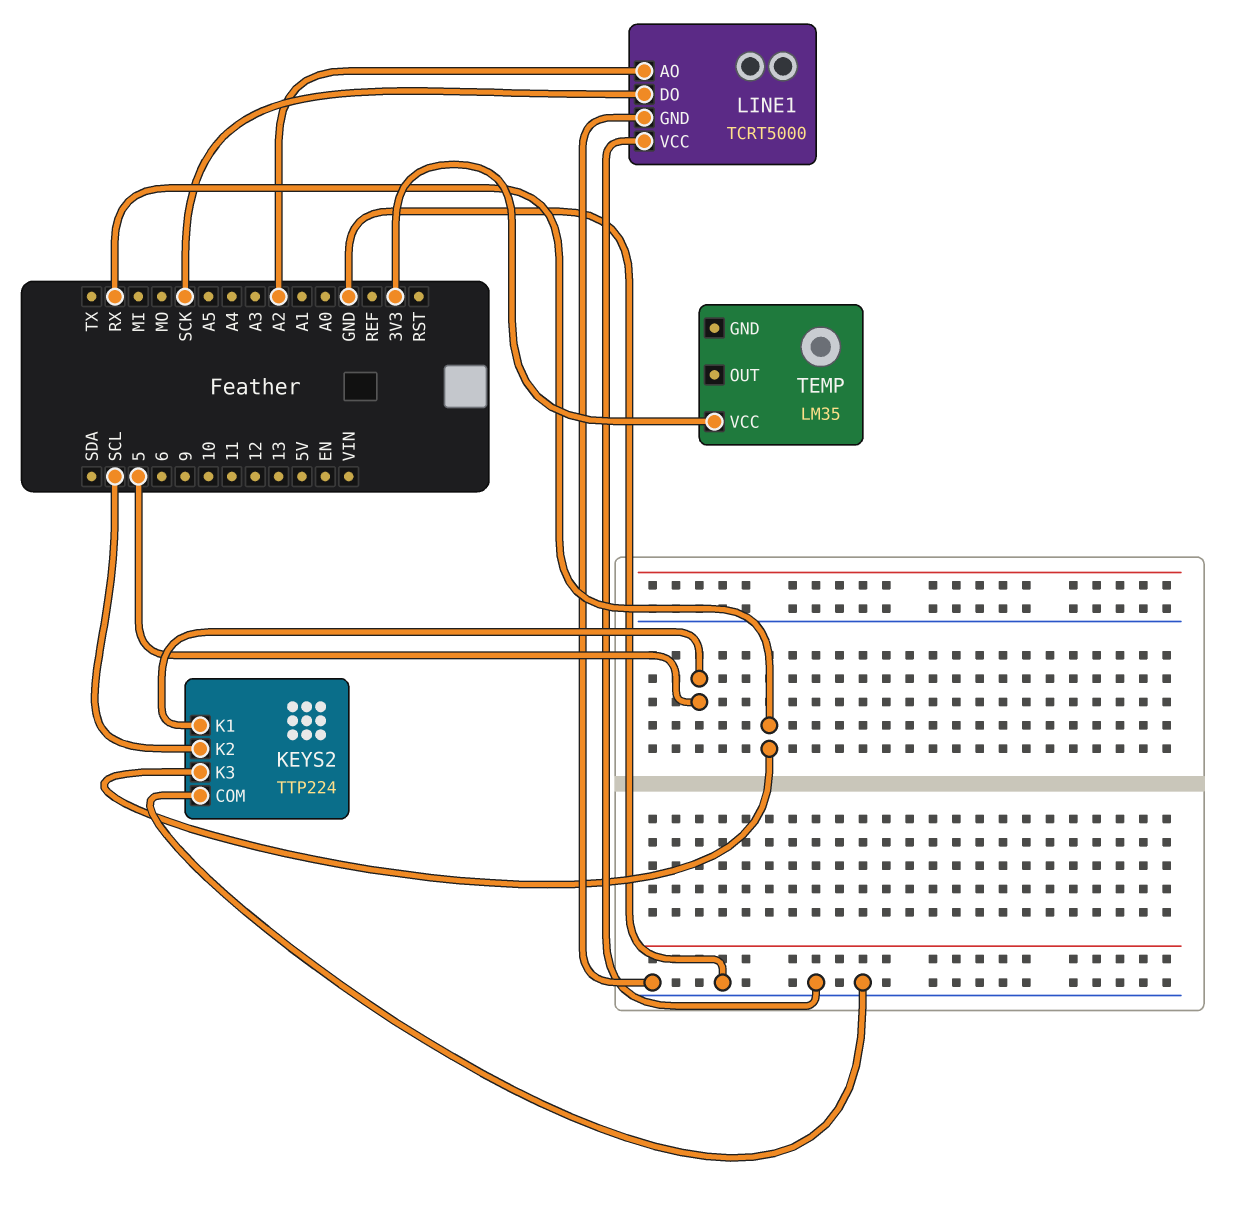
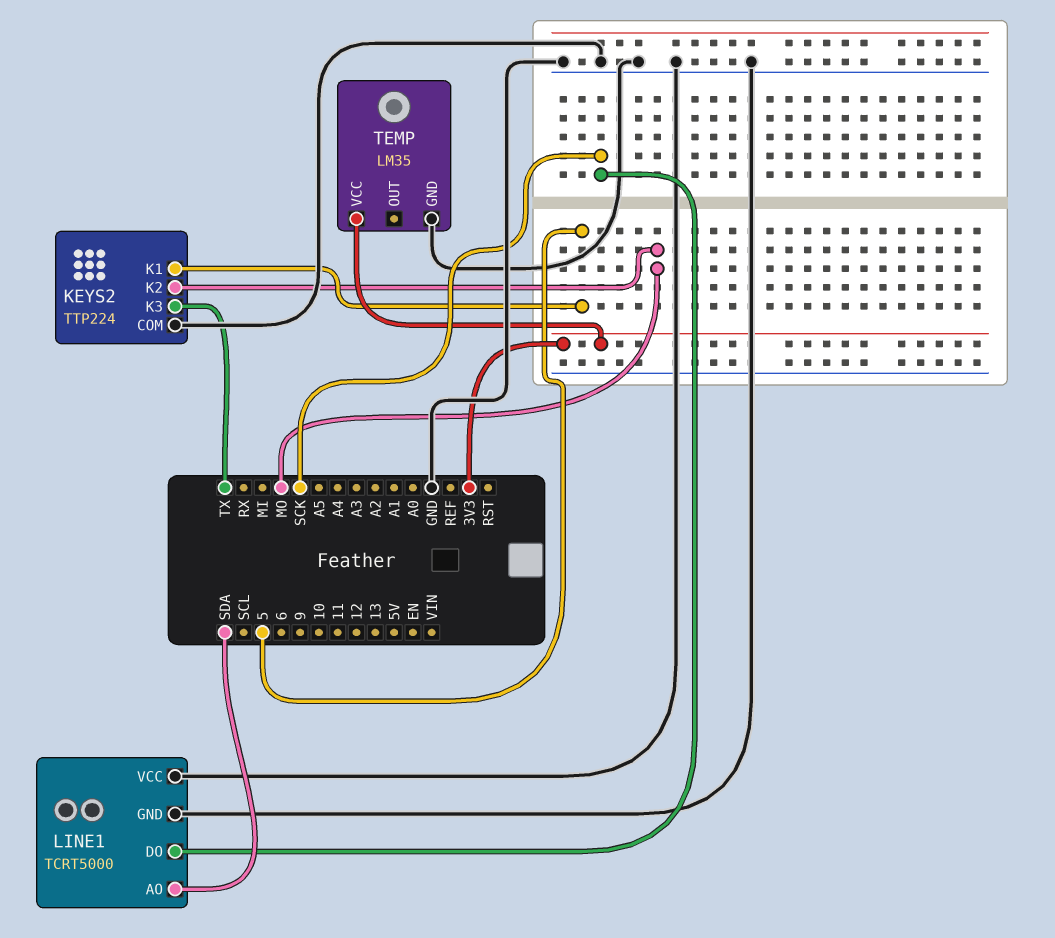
KEYS2 pin K2: SCL -> MO
KEYS2 pin K3: RX -> TX
LINE1 pin AO: A2 -> SDA
TEMP pin GND: none -> GND

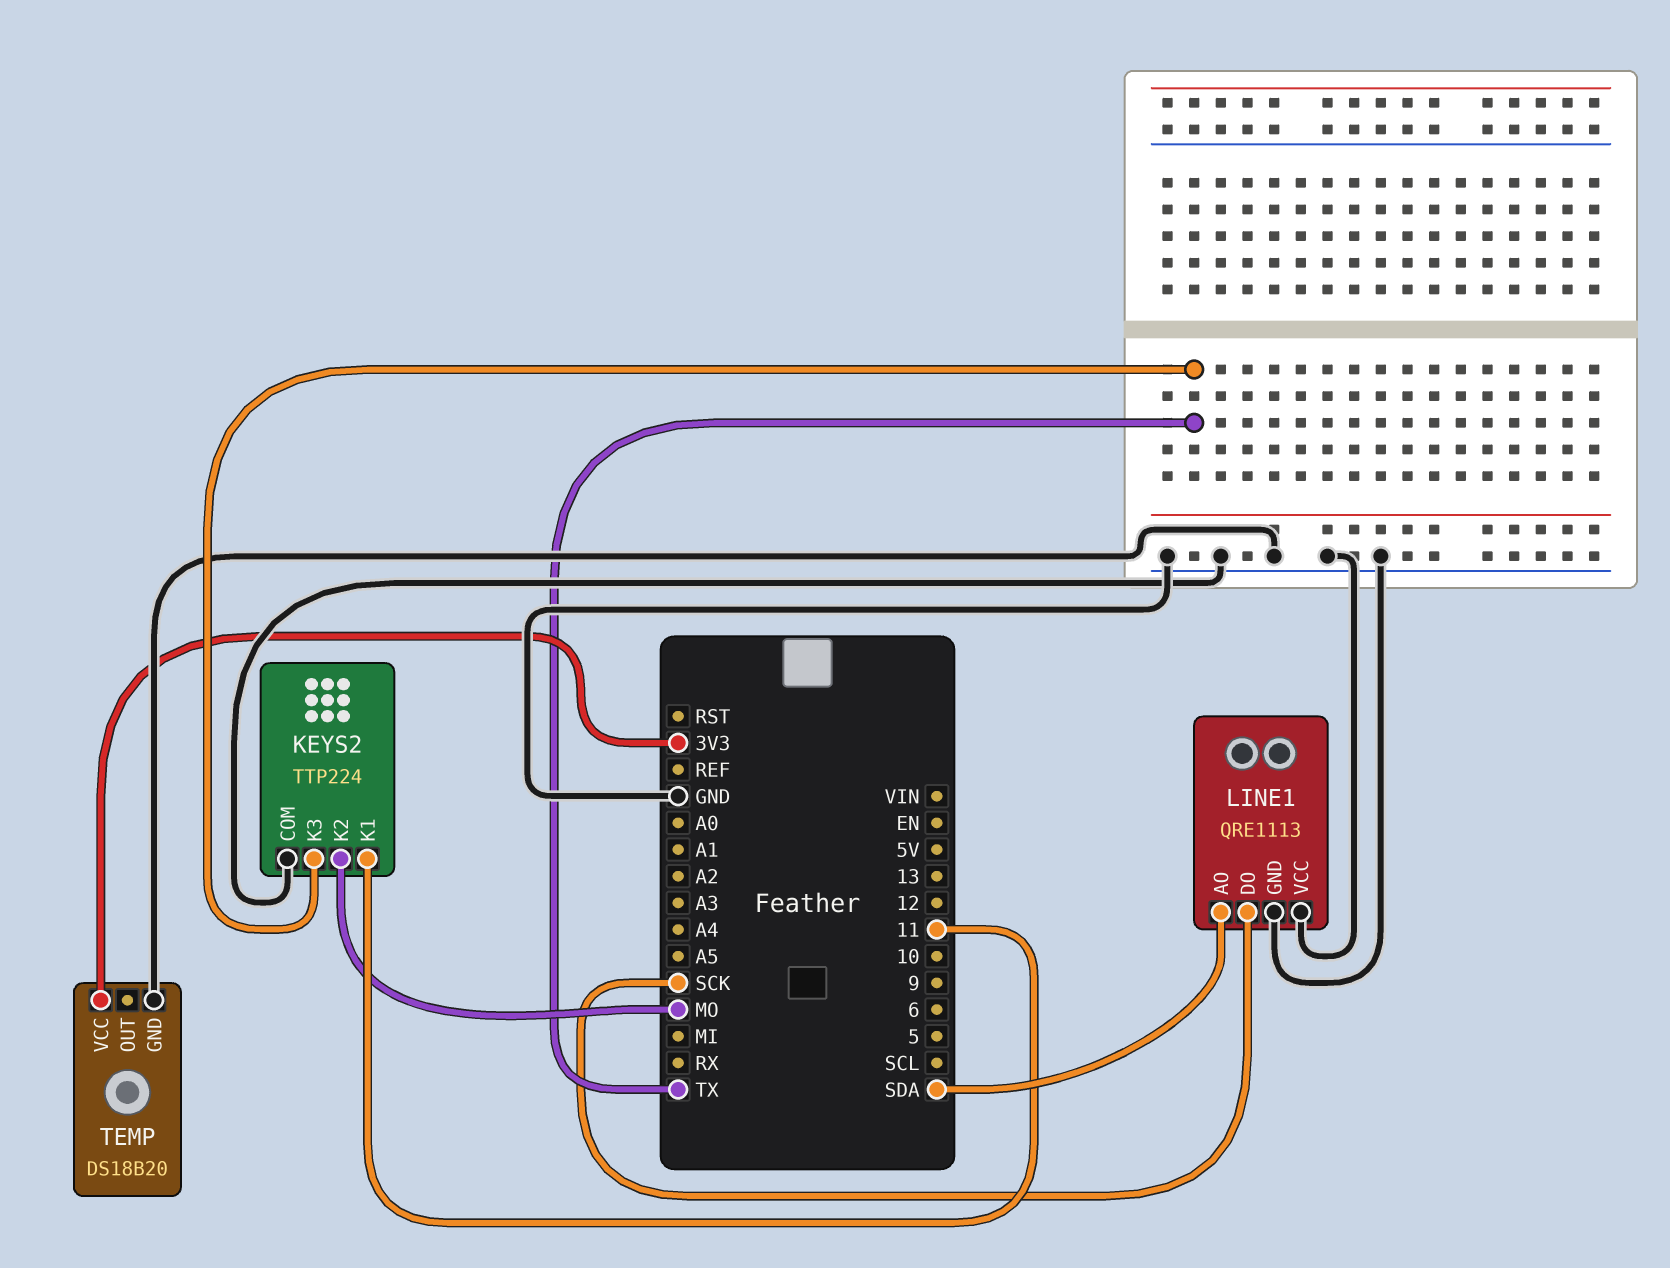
KEYS2 pin K1: 5 -> 11
LINE1: TCRT5000 -> QRE1113
TEMP: LM35 -> DS18B20

